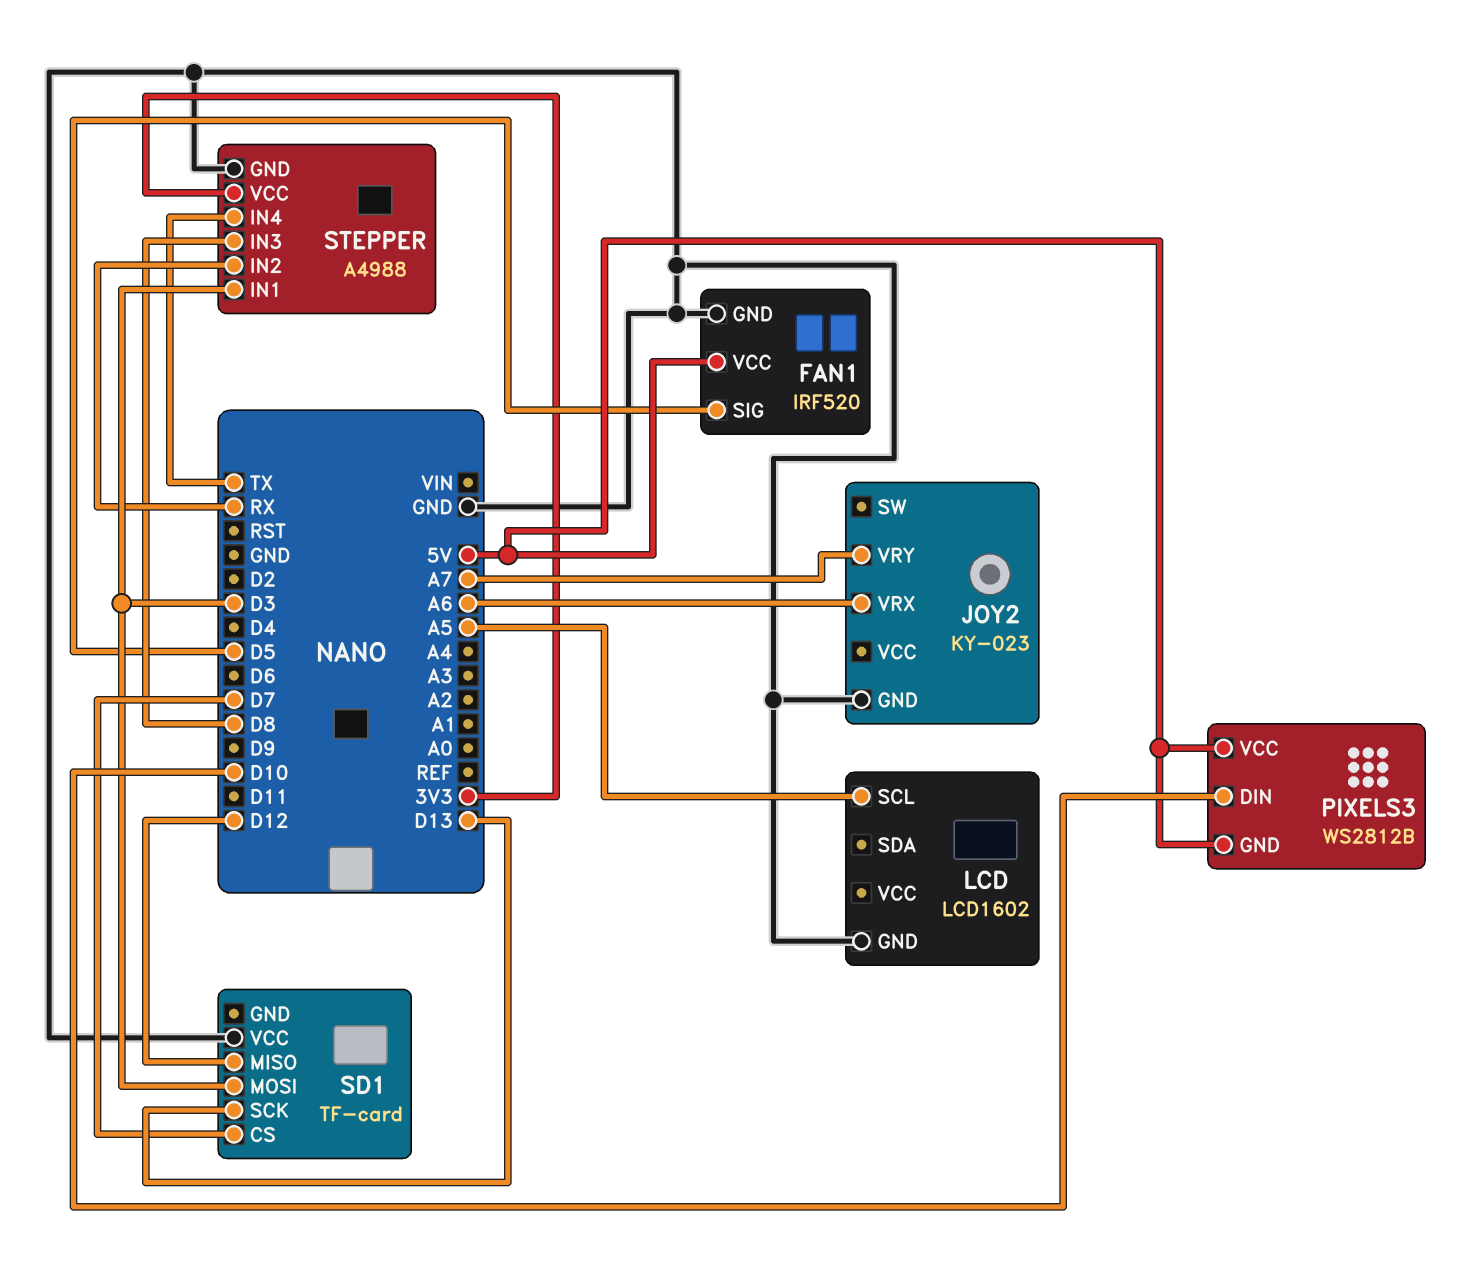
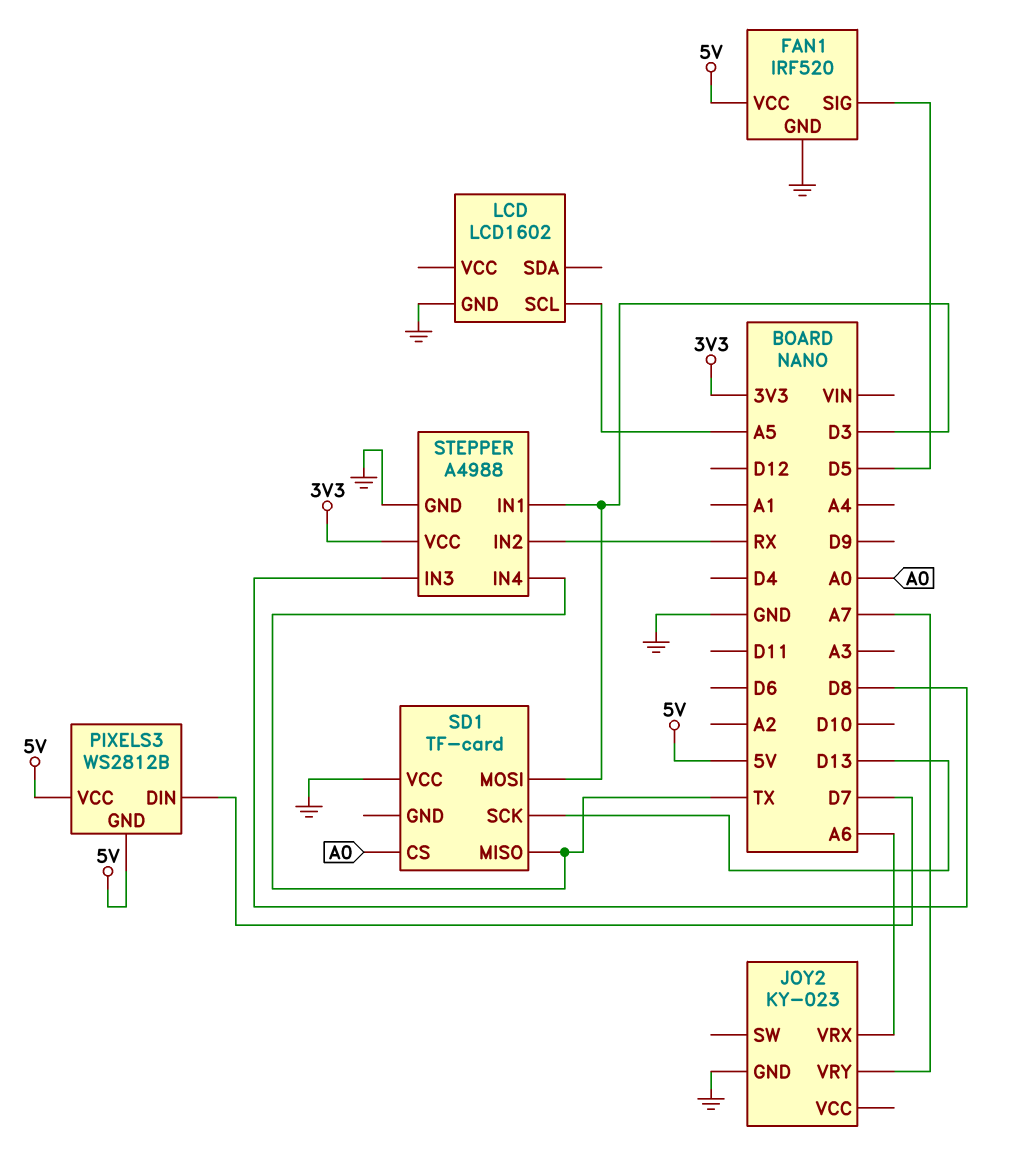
PIXELS3 pin DIN: D10 -> D7
SD1 pin CS: D7 -> A0
SD1 pin MISO: D12 -> TX

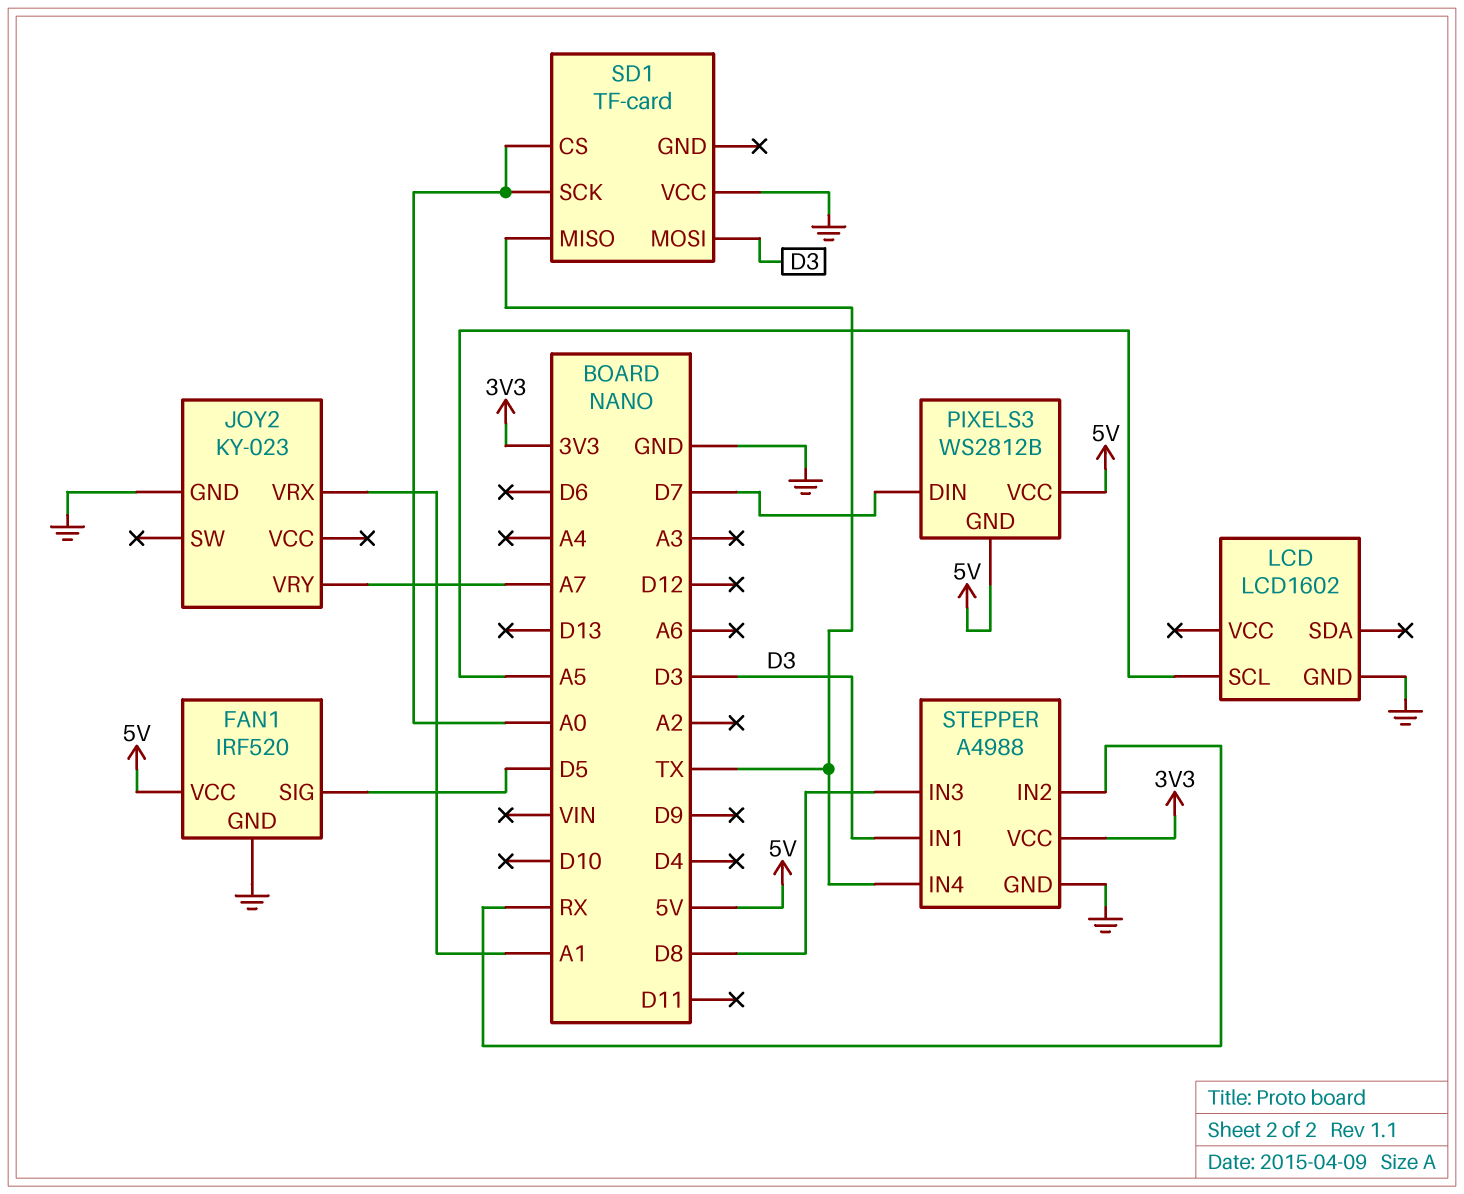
JOY2 pin VRX: A6 -> A1
SD1 pin SCK: D13 -> A0

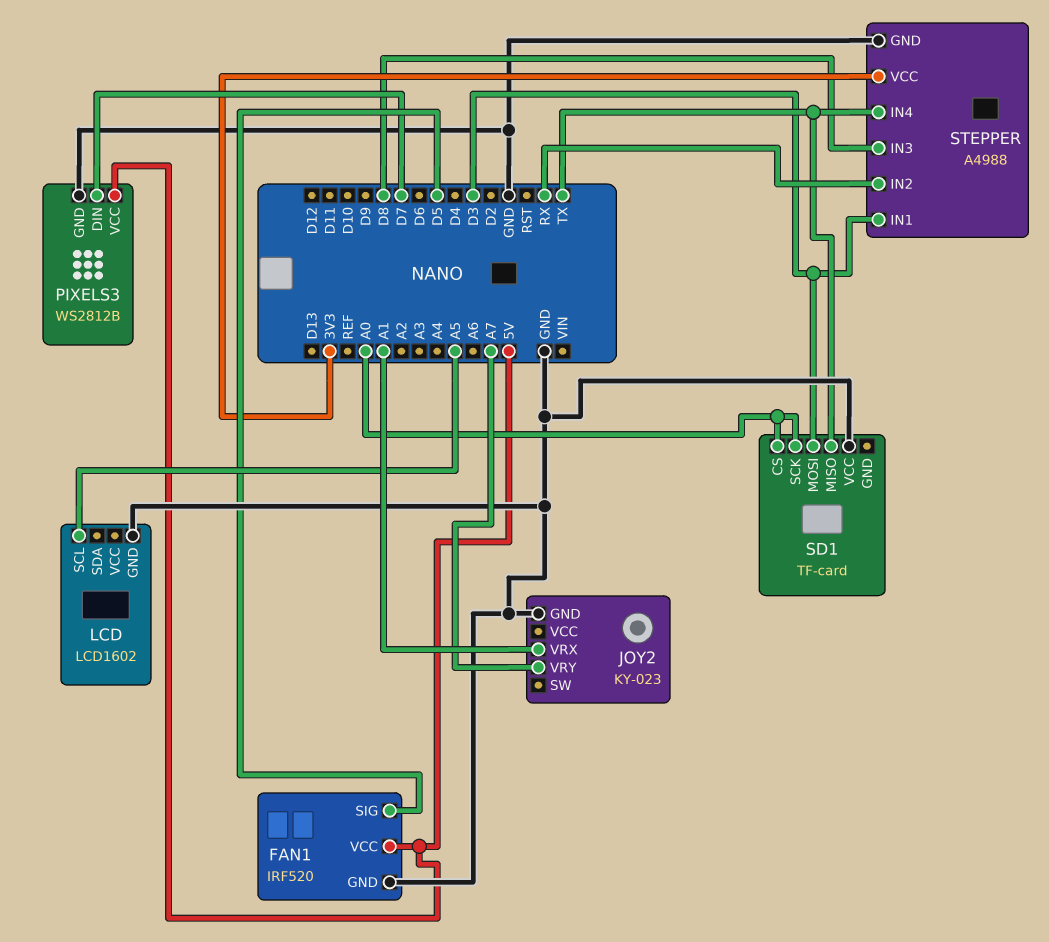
PIXELS3 pin GND: 5V -> GND

